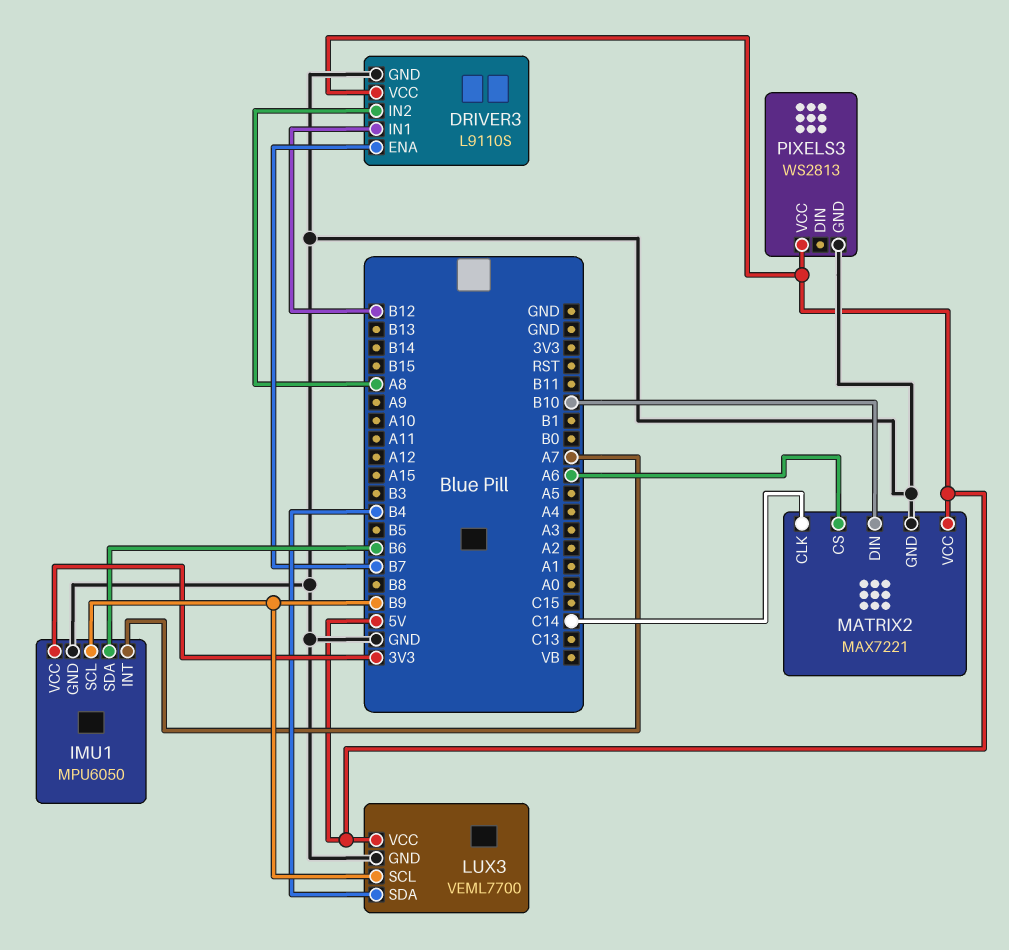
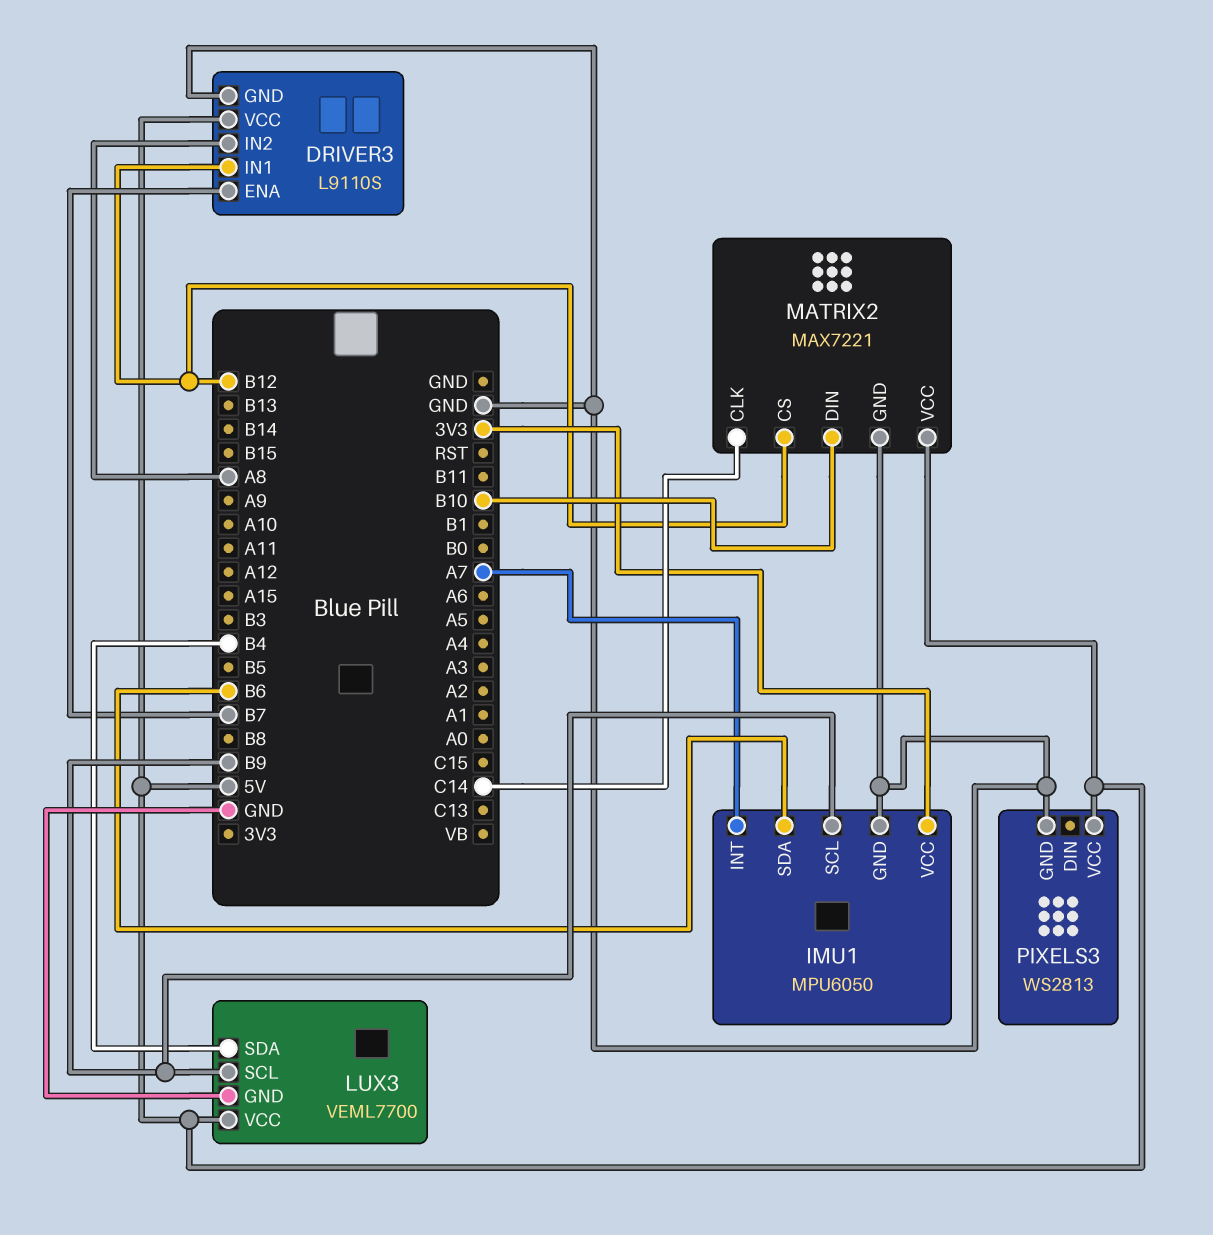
MATRIX2 pin CS: A6 -> B12

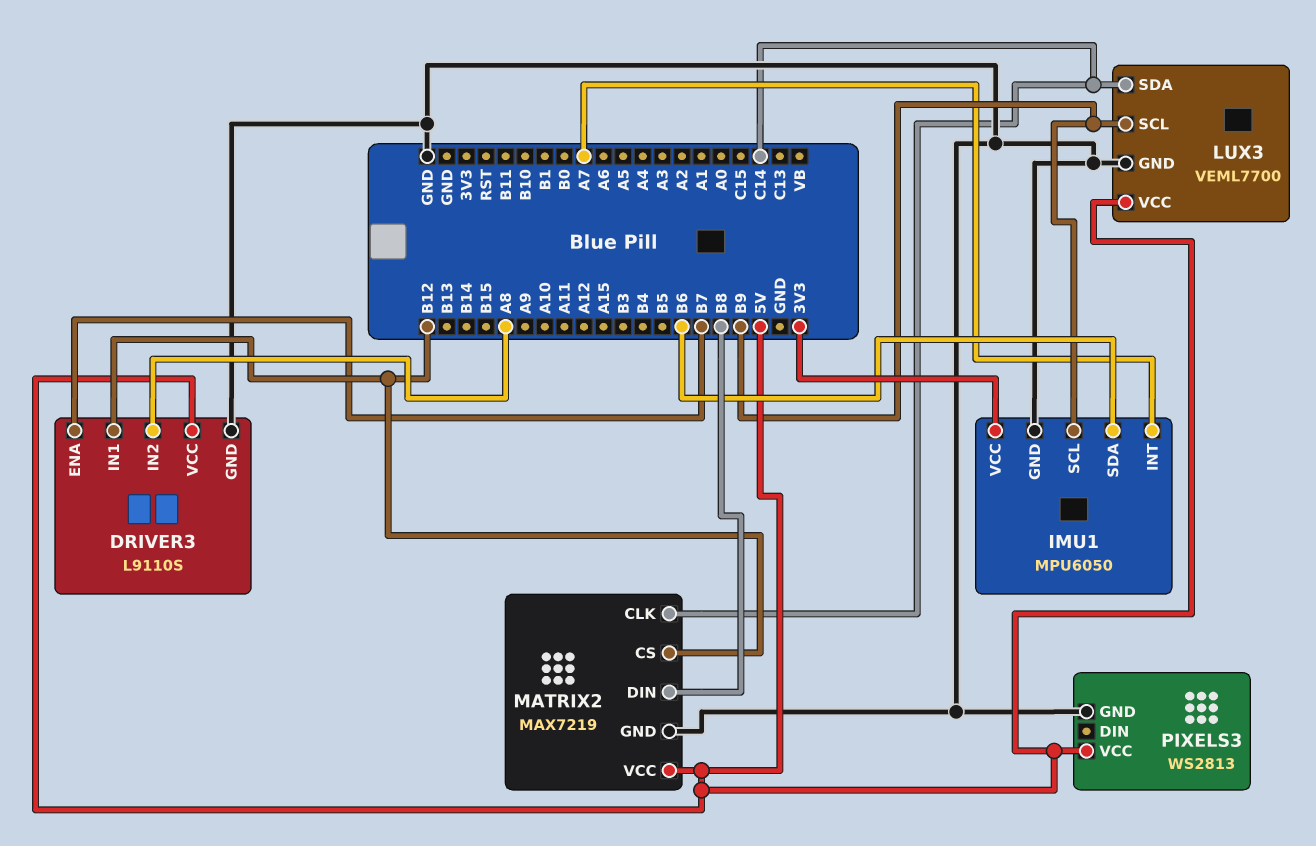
LUX3 pin SDA: B4 -> C14
MATRIX2: MAX7221 -> MAX7219
MATRIX2 pin DIN: B10 -> B8

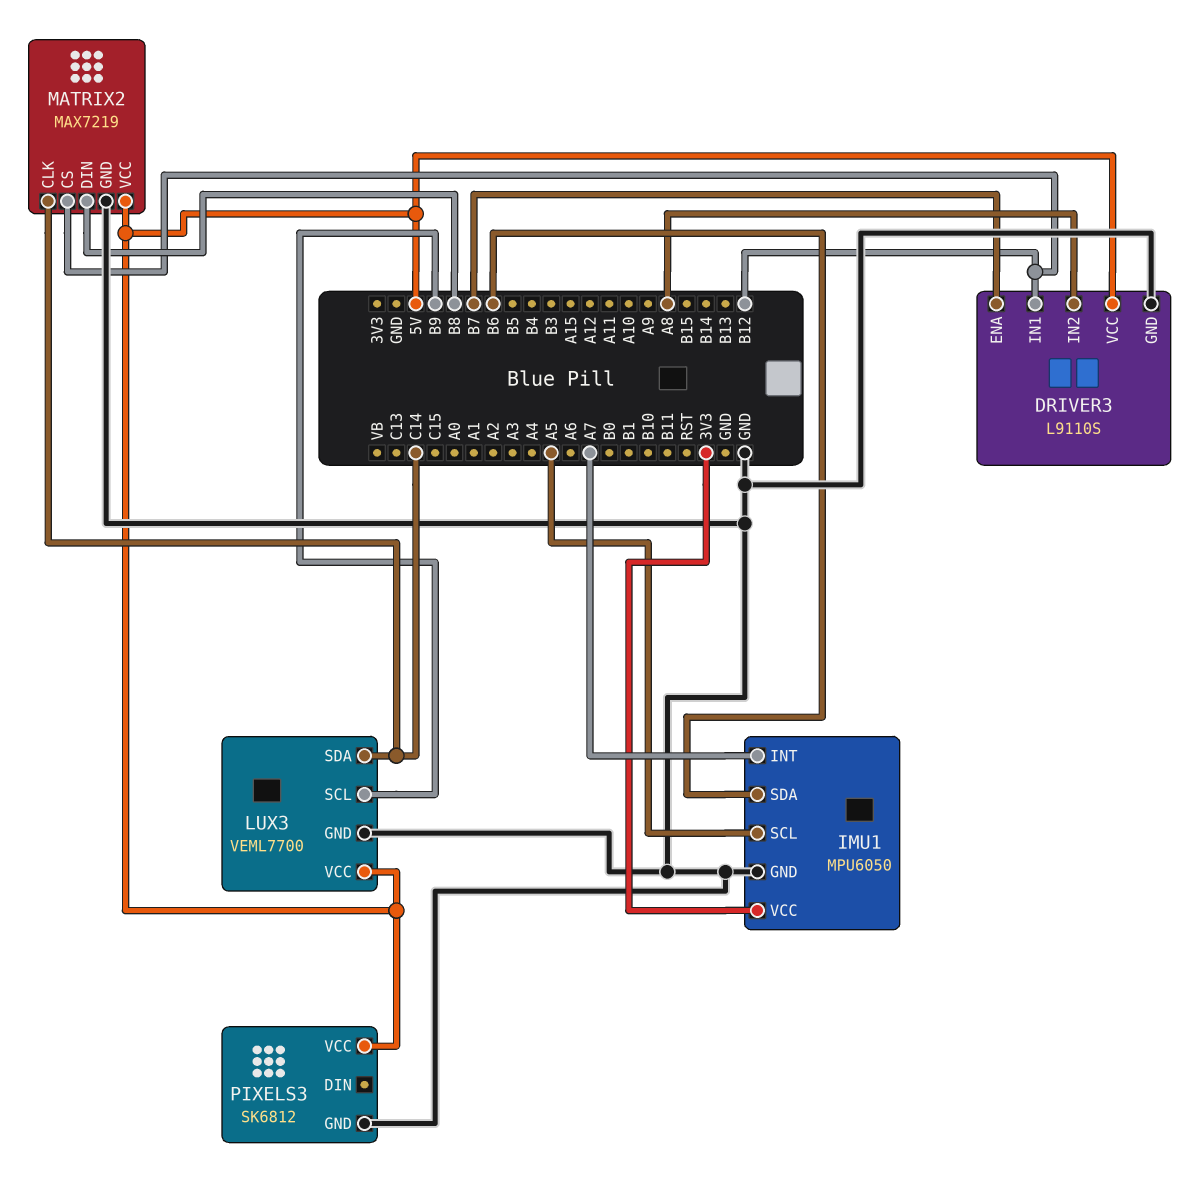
IMU1 pin SCL: B9 -> A5
PIXELS3: WS2813 -> SK6812

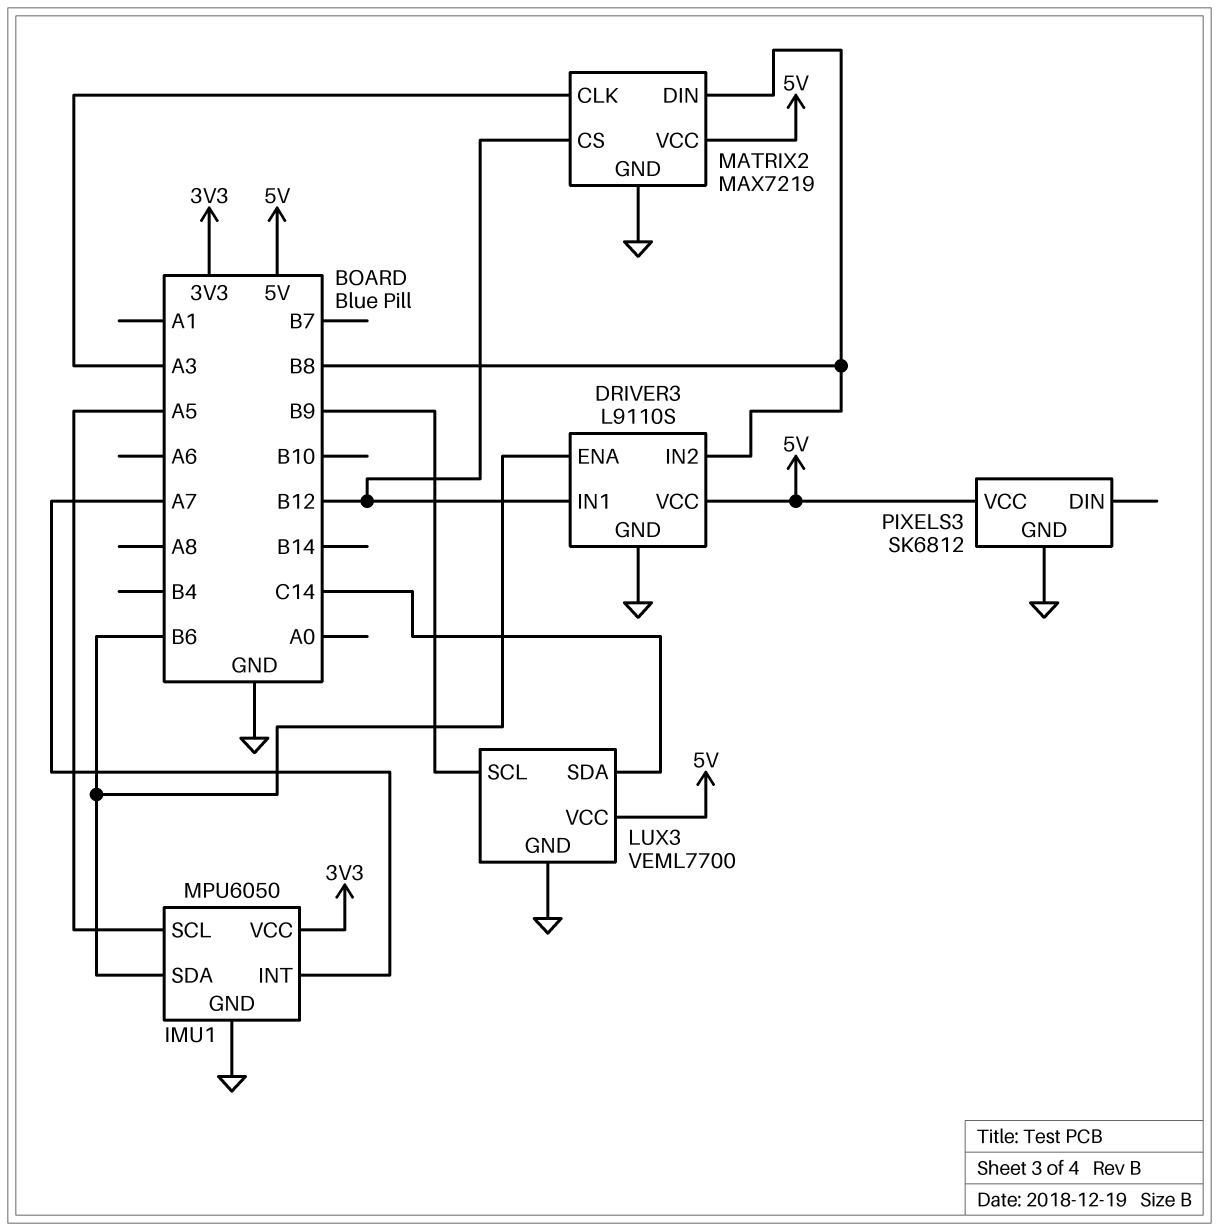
DRIVER3 pin ENA: B7 -> B6
DRIVER3 pin IN2: A8 -> B8
MATRIX2 pin CLK: C14 -> A3

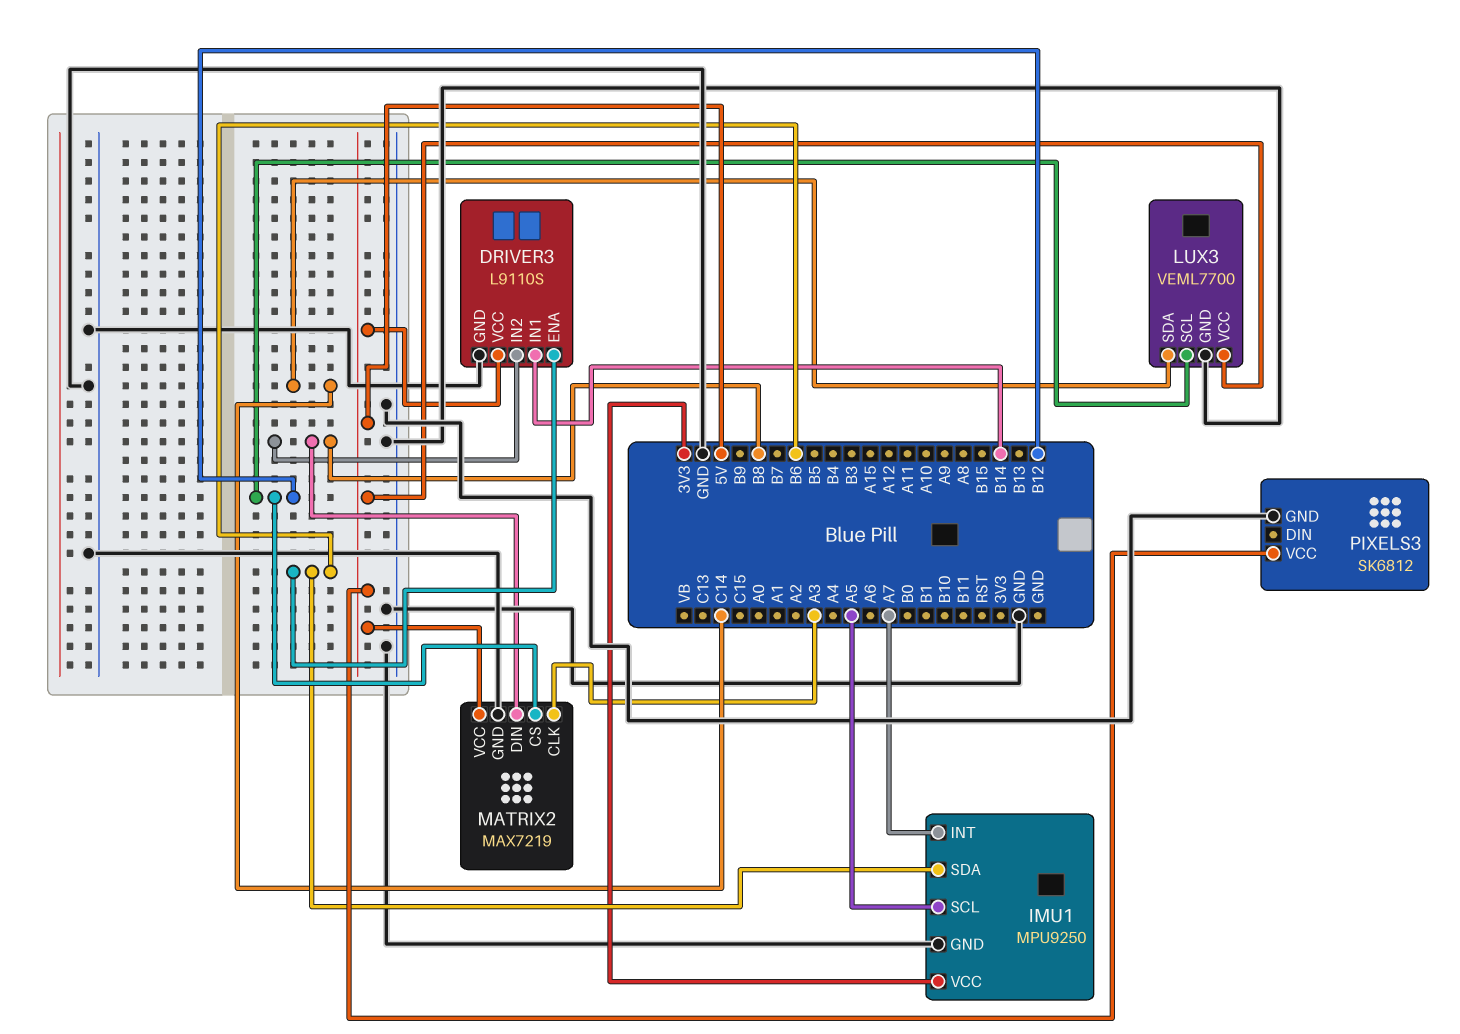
DRIVER3 pin IN1: B12 -> B14
IMU1: MPU6050 -> MPU9250
LUX3 pin SCL: B9 -> B12

